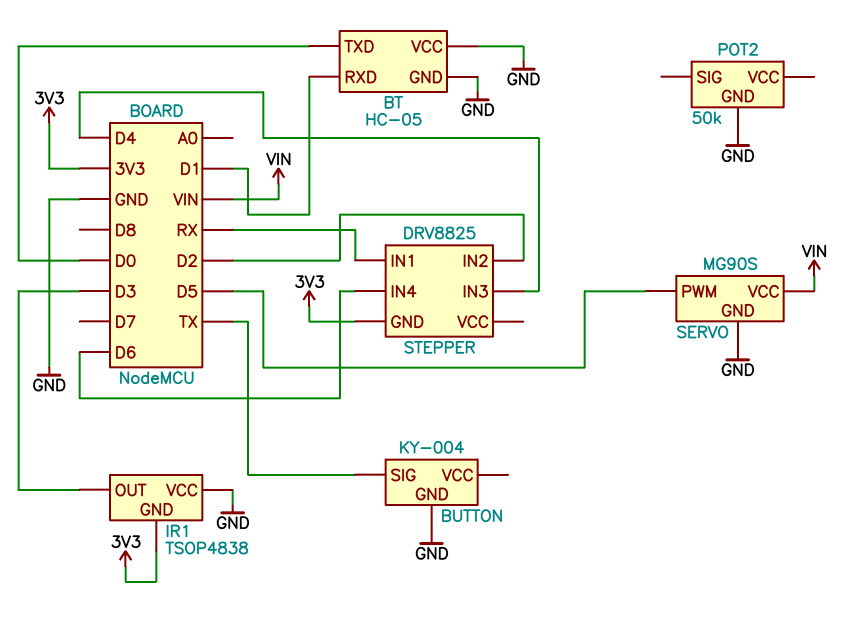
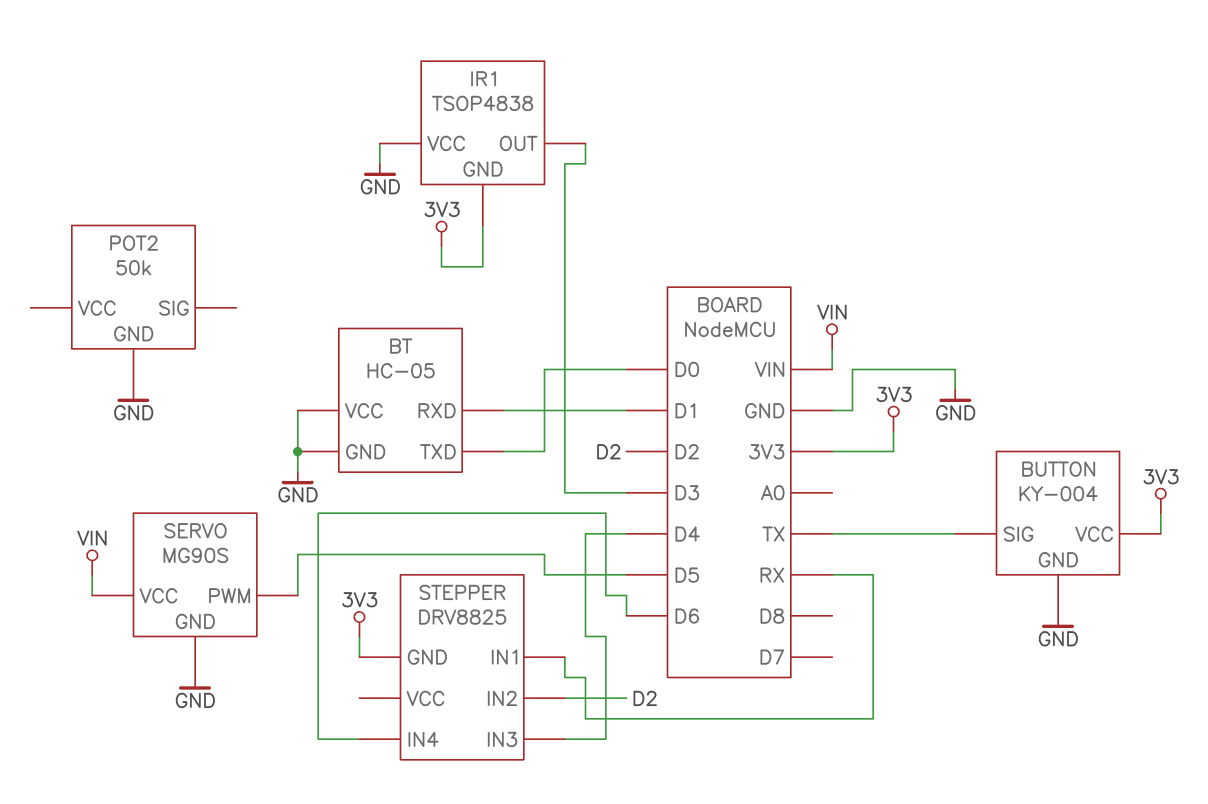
BUTTON pin VCC: none -> 3V3

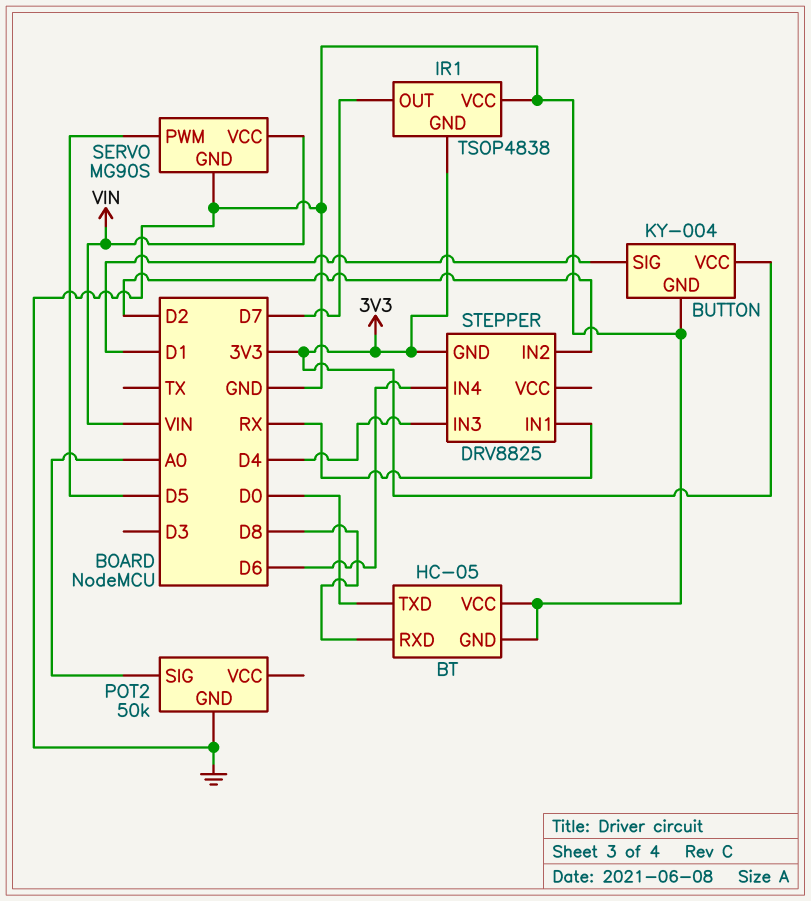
BT pin RXD: D1 -> D8
BUTTON pin SIG: TX -> D1
IR1 pin OUT: D3 -> D7
POT2 pin SIG: none -> A0

